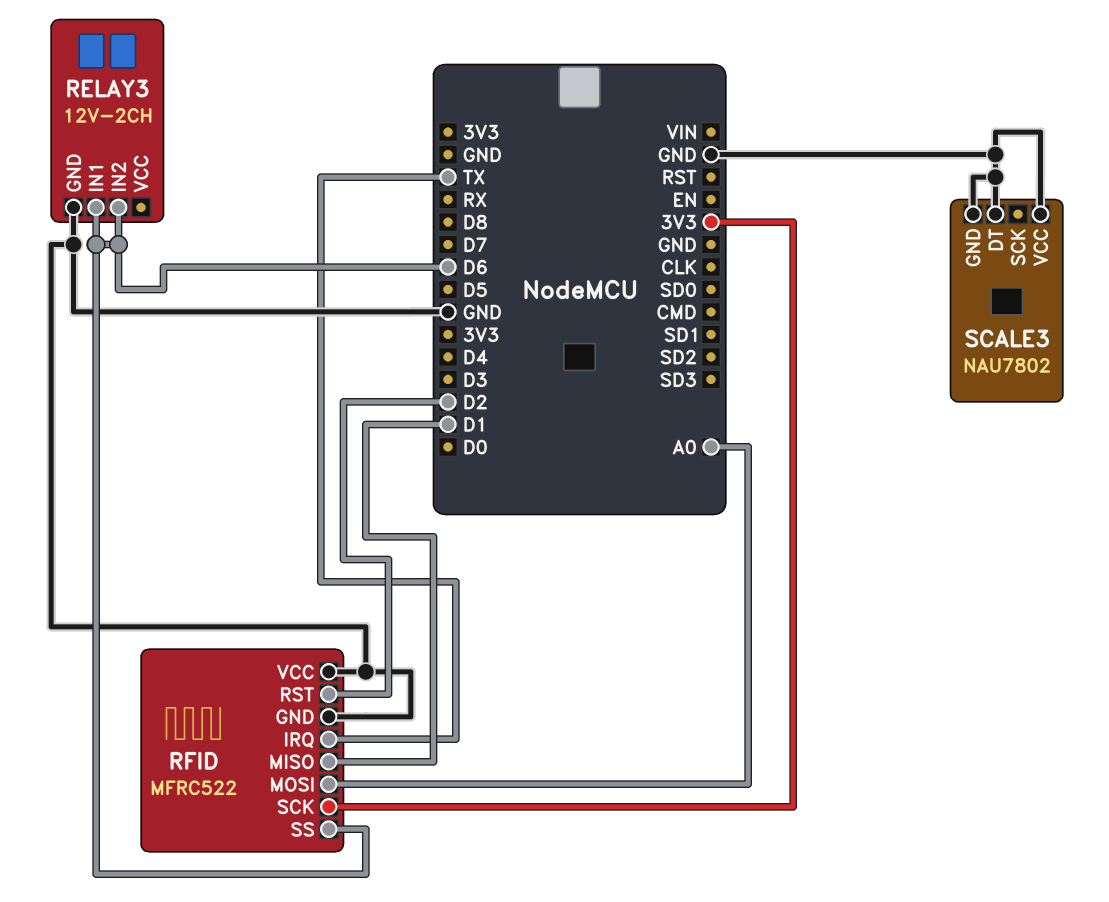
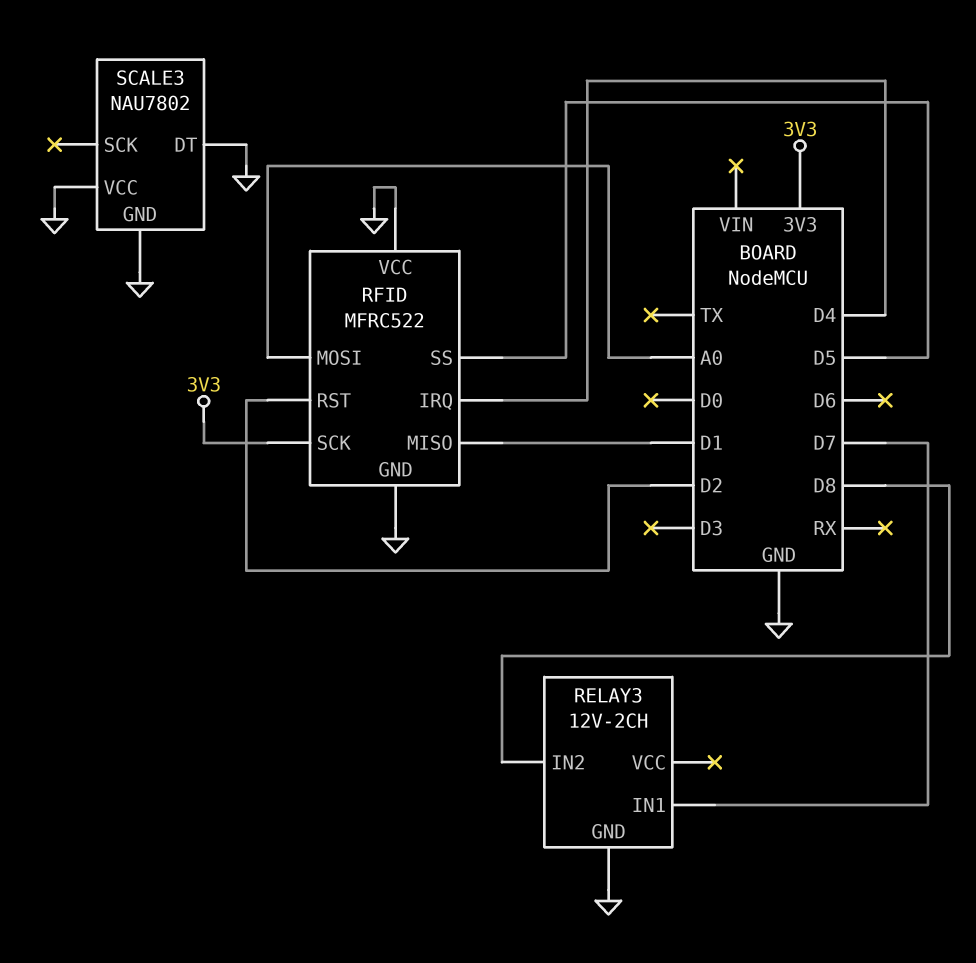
RELAY3 pin IN1: D6 -> D7
RELAY3 pin IN2: D6 -> D8
RFID pin IRQ: TX -> D4
RFID pin SS: D6 -> D5

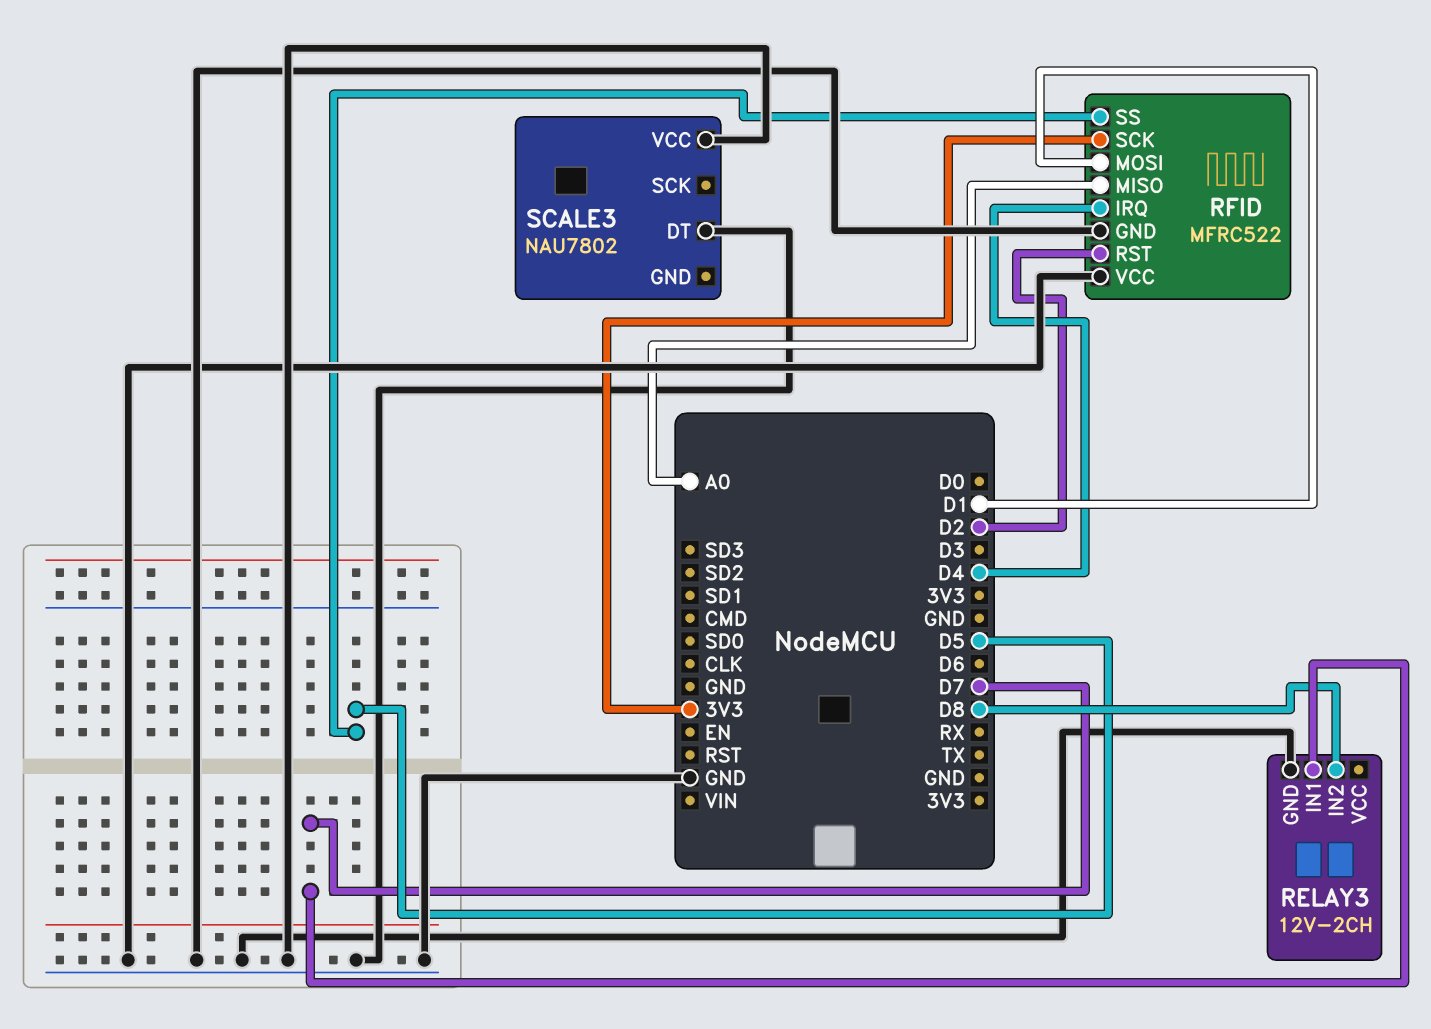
RFID pin MISO: D1 -> A0
RFID pin MOSI: A0 -> D1
SCALE3 pin GND: GND -> none

